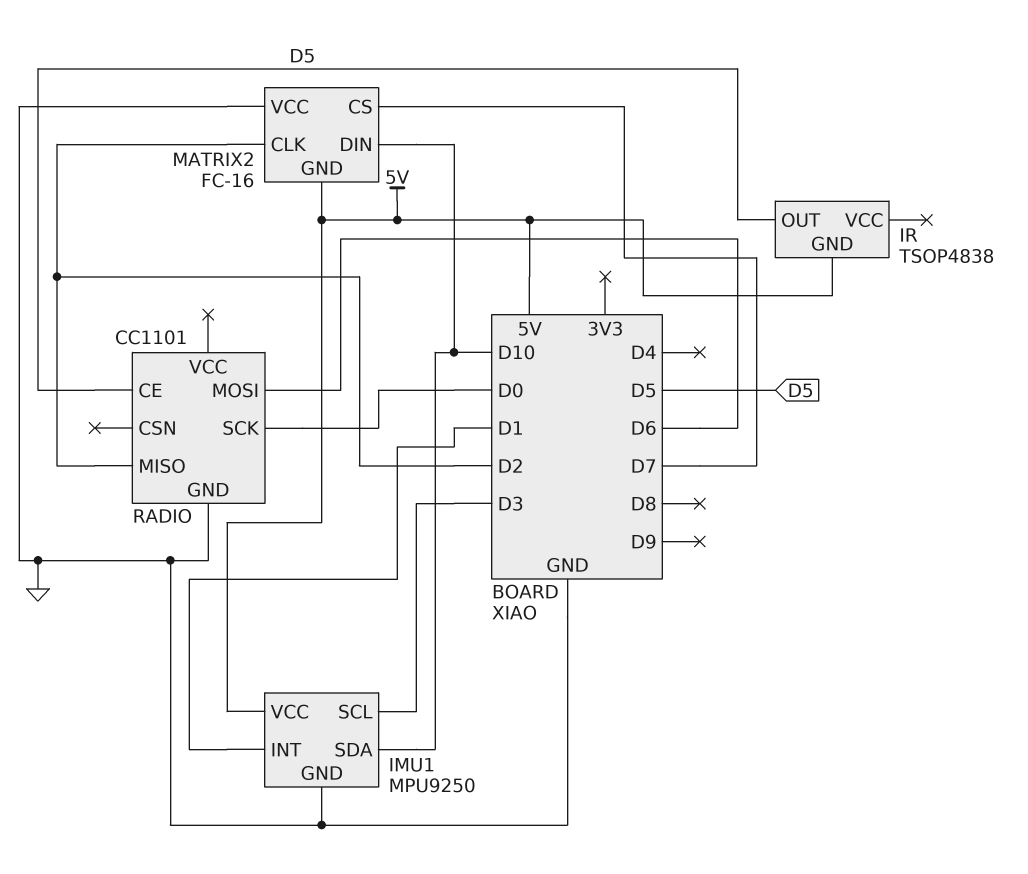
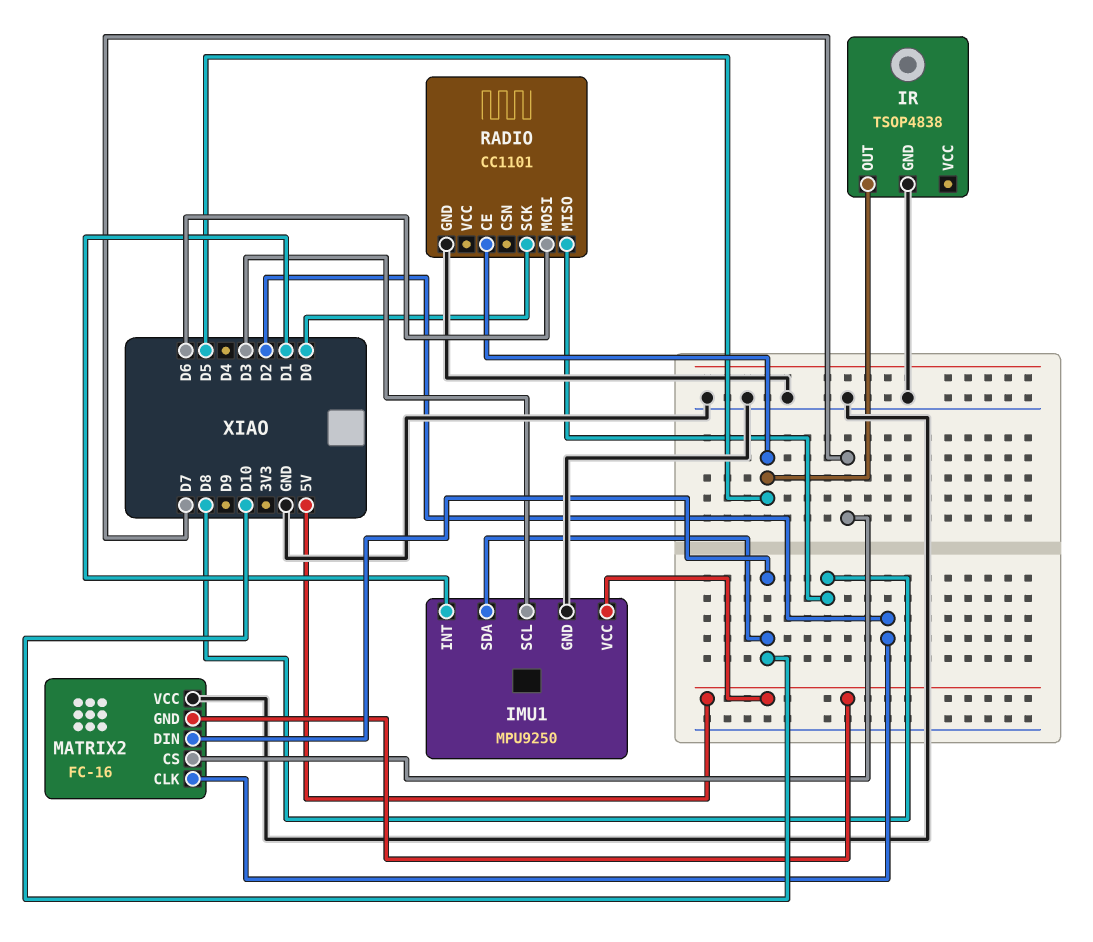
IR pin GND: 5V -> GND
RADIO pin MISO: D2 -> D8

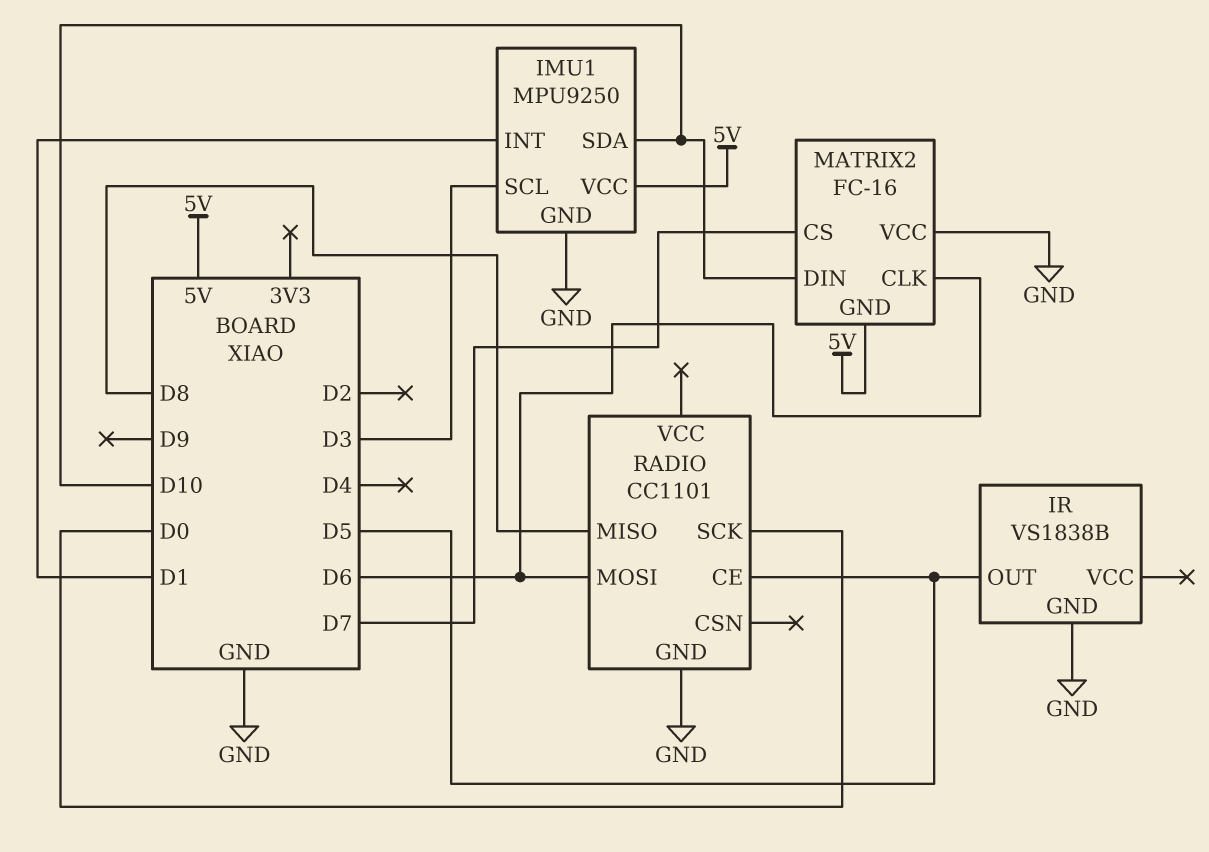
IR: TSOP4838 -> VS1838B
MATRIX2 pin CLK: D2 -> D6

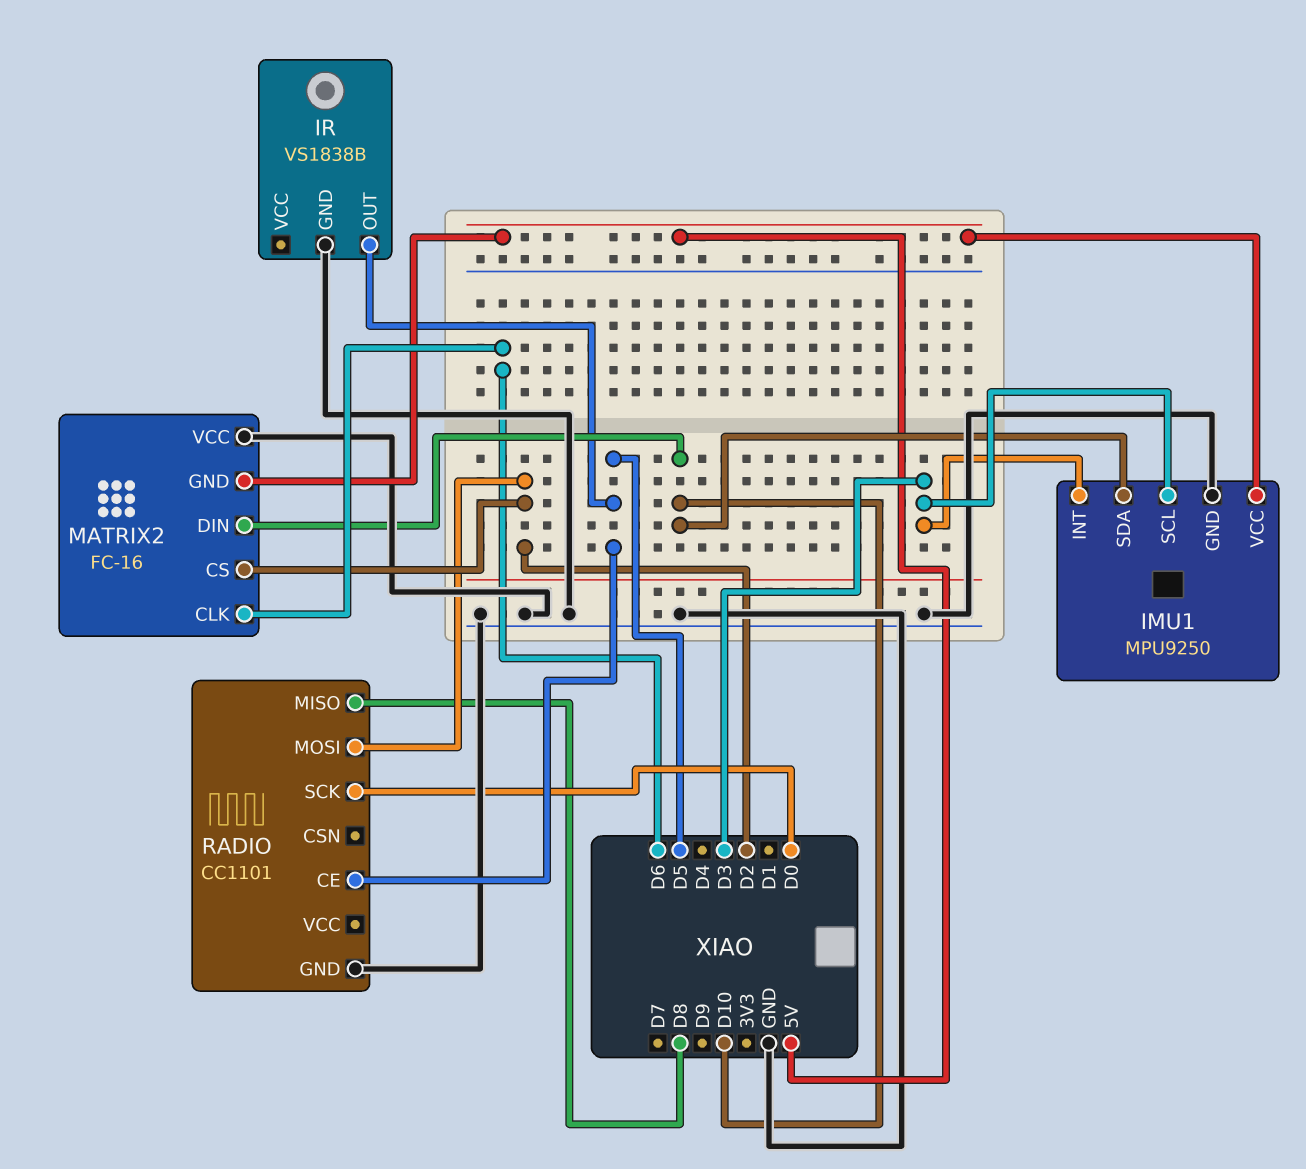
IMU1 pin INT: D1 -> D3
MATRIX2 pin CS: D7 -> D2
RADIO pin MOSI: D6 -> D2

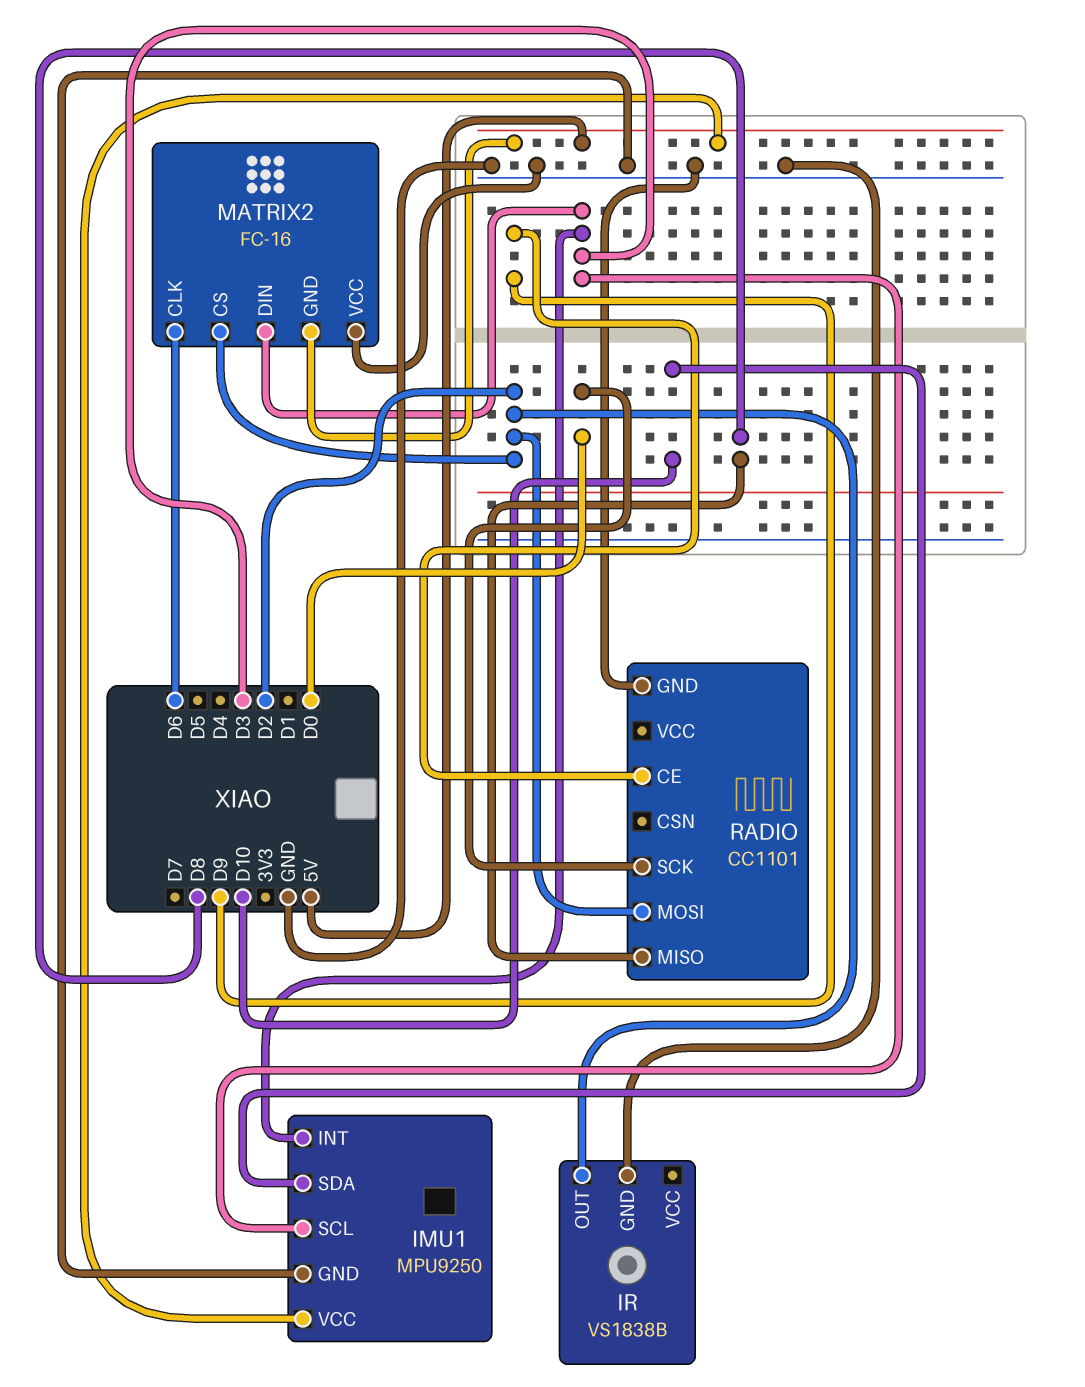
IR pin OUT: D5 -> D2
MATRIX2 pin DIN: D10 -> D3
RADIO pin CE: D5 -> D9

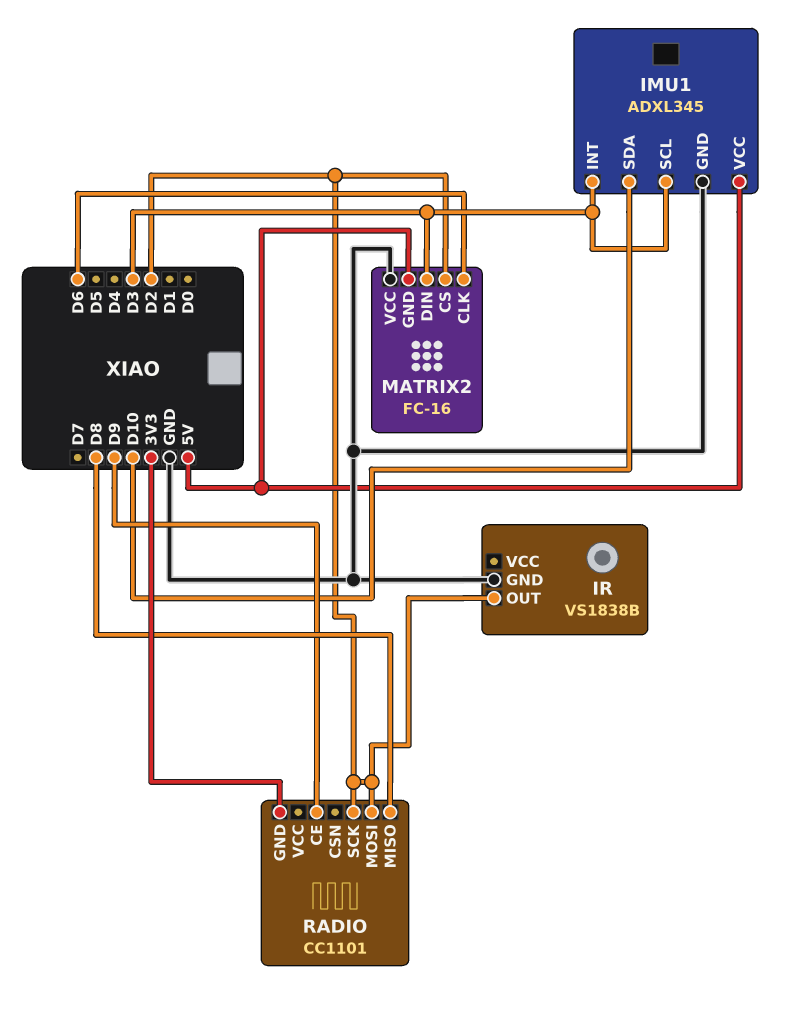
IMU1: MPU9250 -> ADXL345
RADIO pin GND: GND -> 3V3
RADIO pin SCK: D0 -> D2

